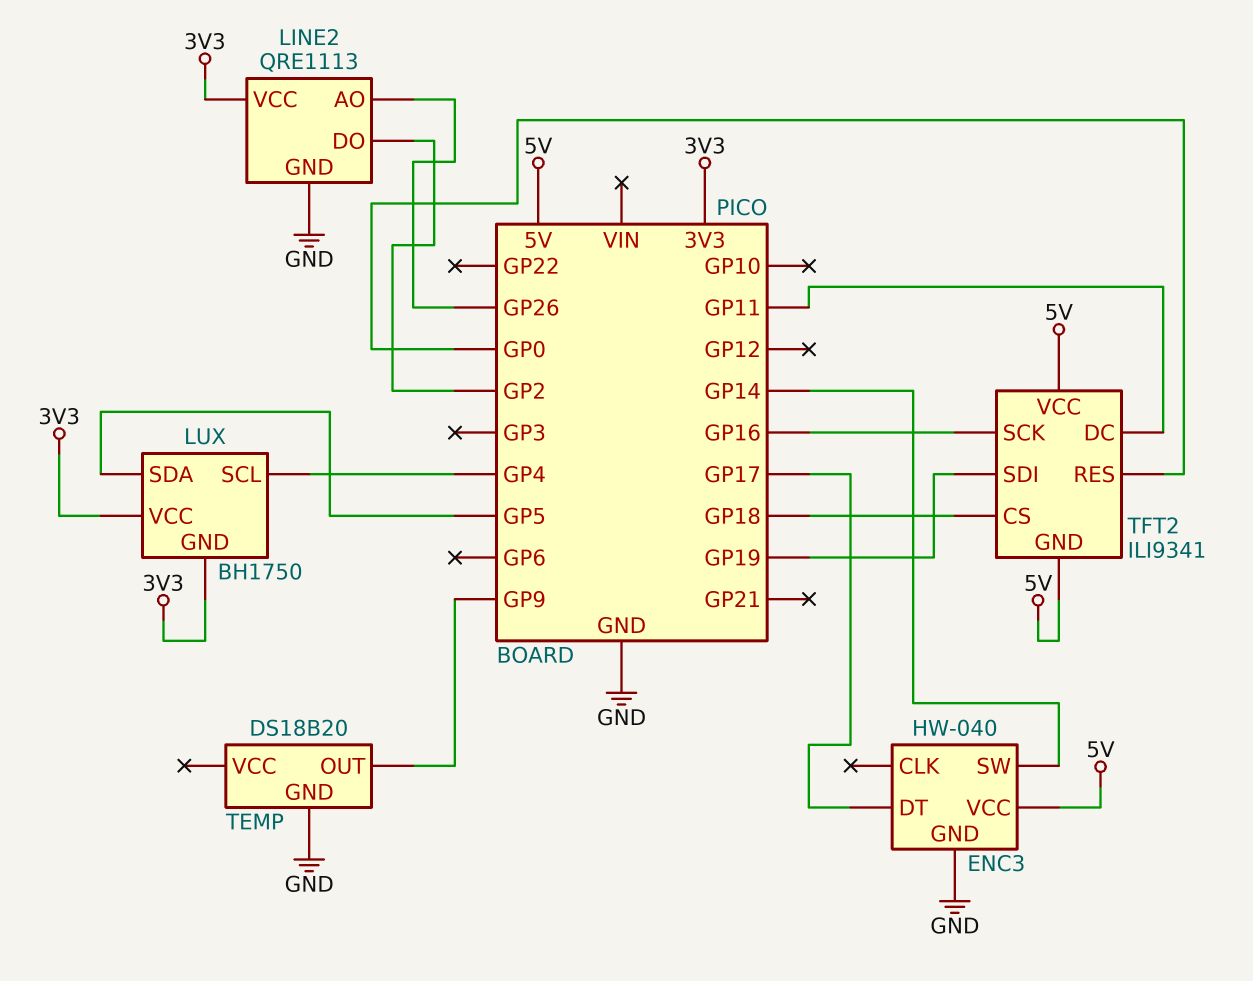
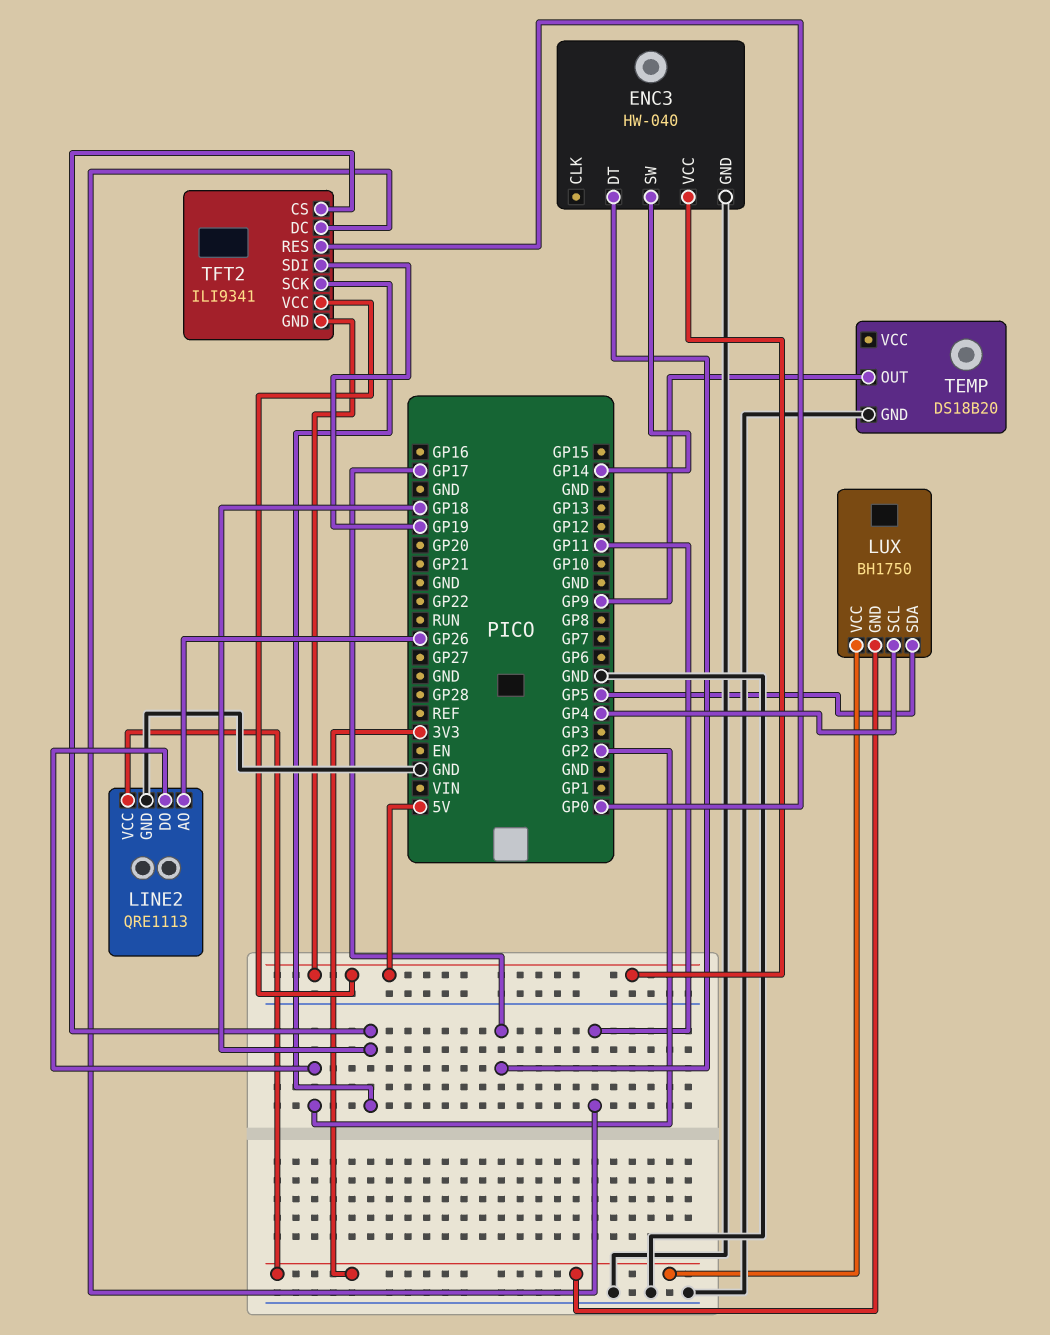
TFT2 pin SCK: GP16 -> GP18

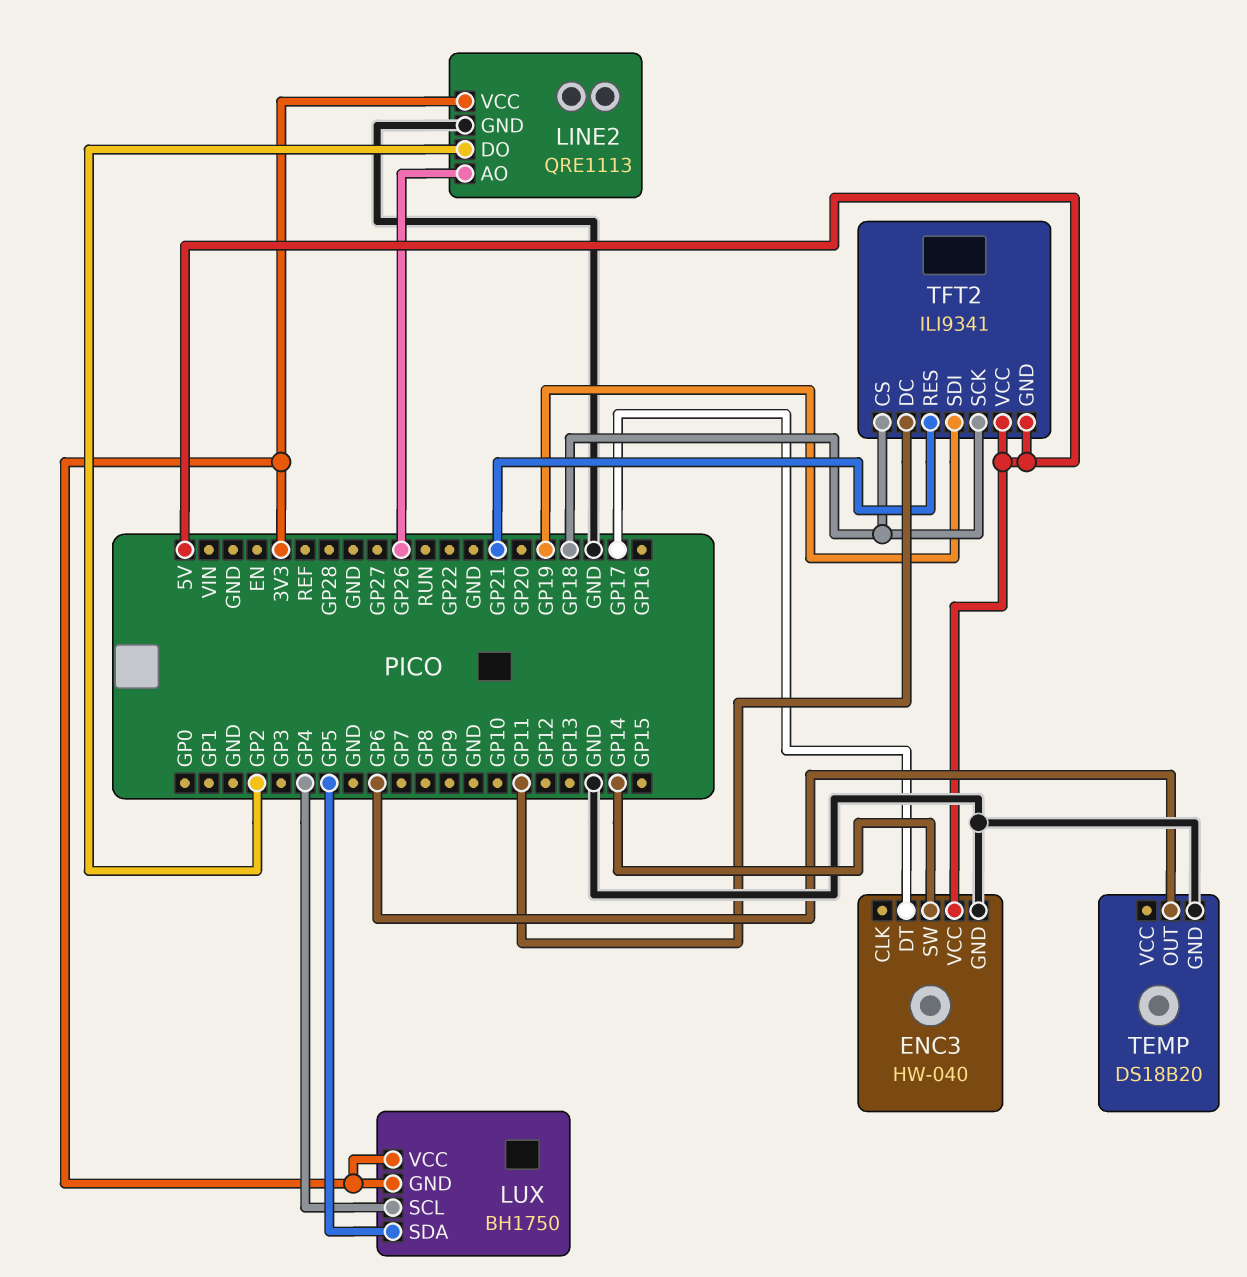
TEMP pin OUT: GP9 -> GP6
TFT2 pin RES: GP0 -> GP21

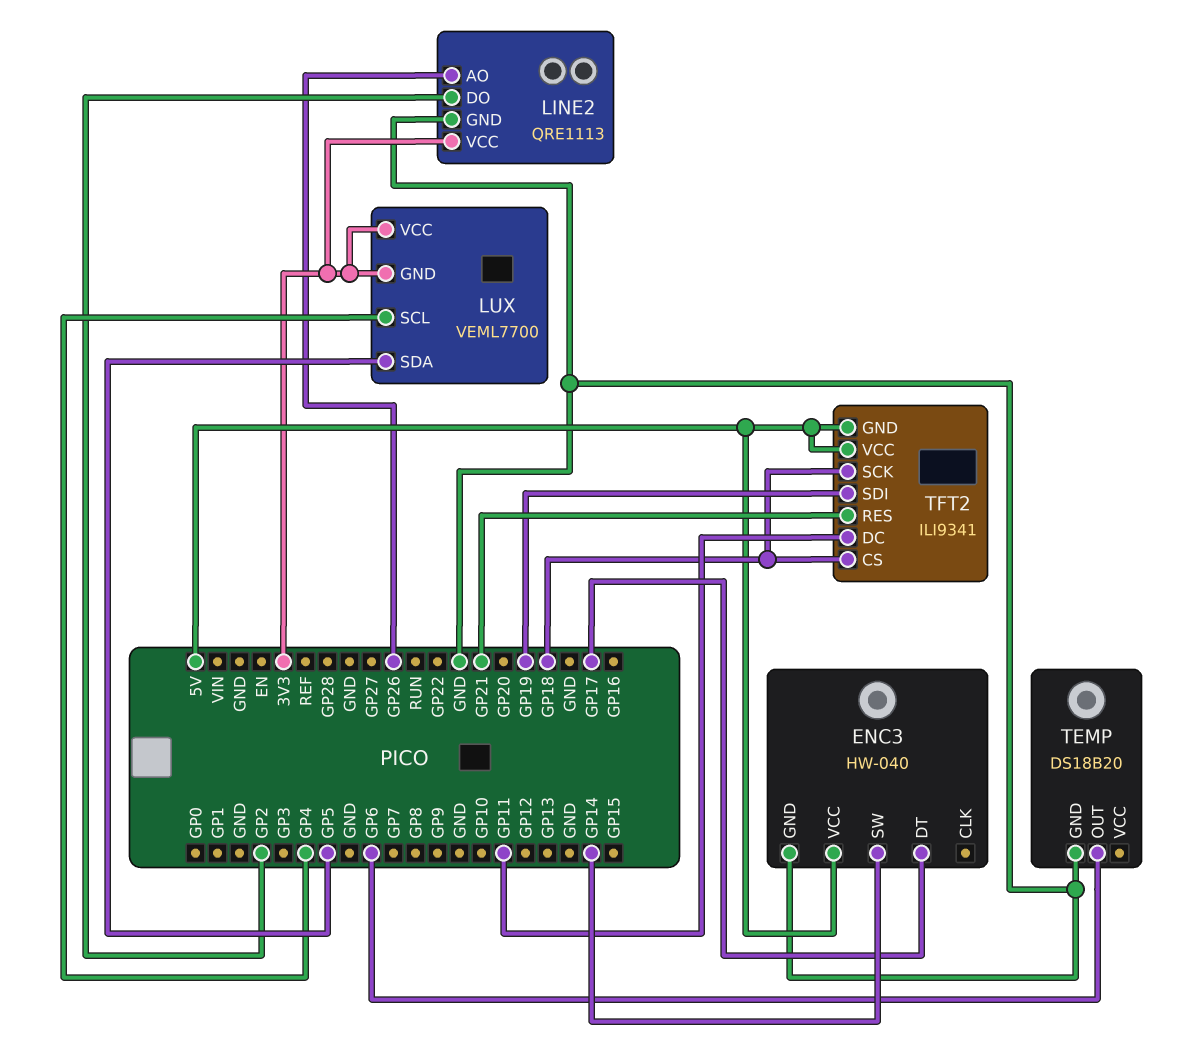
LUX: BH1750 -> VEML7700

